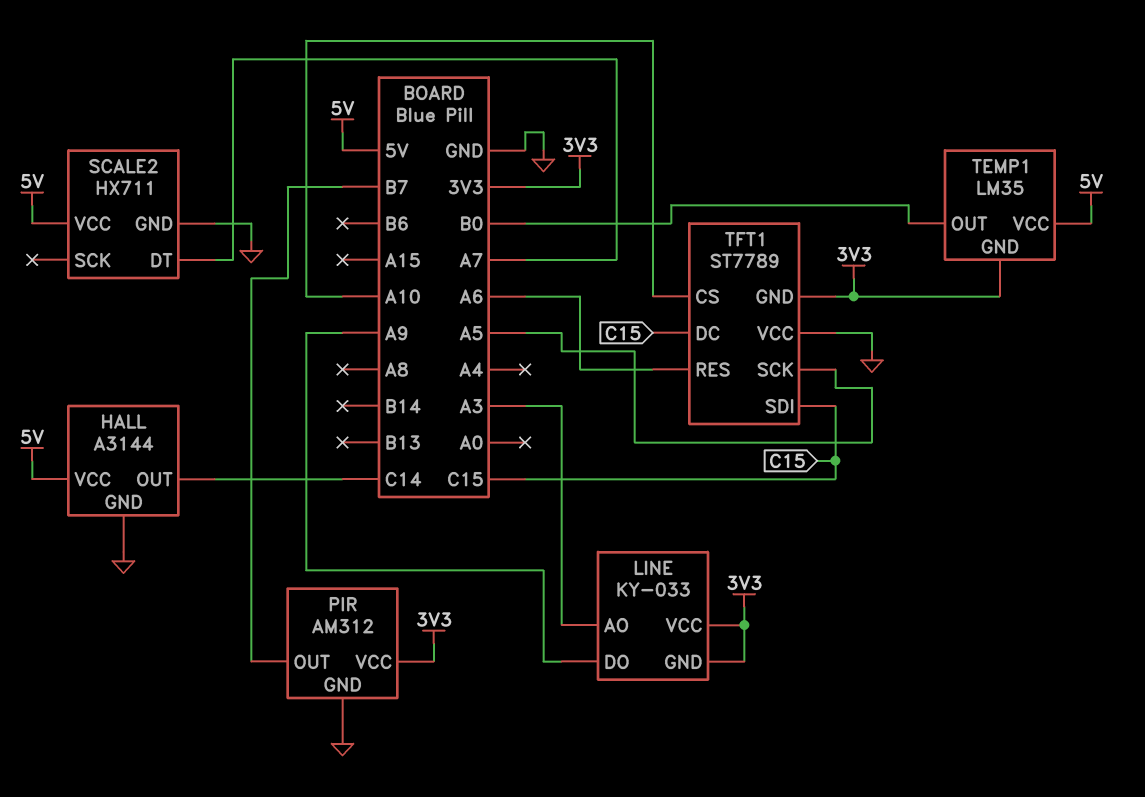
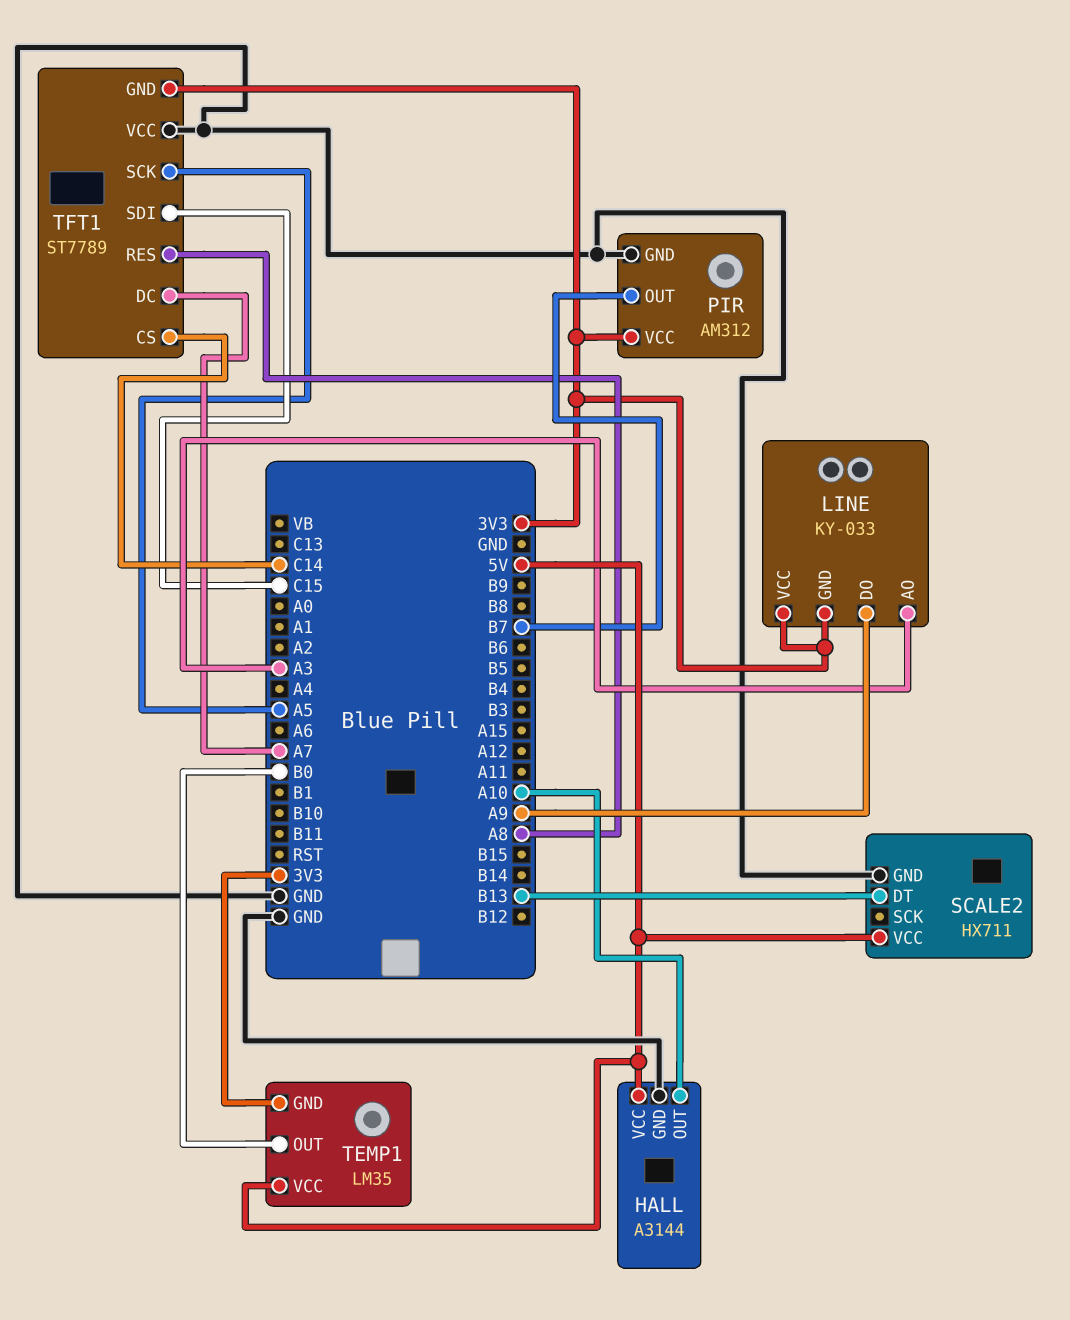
HALL pin OUT: C14 -> A10
SCALE2 pin DT: A7 -> B13
TFT1 pin CS: A10 -> C14
TFT1 pin DC: C15 -> A7
TFT1 pin RES: A6 -> A8

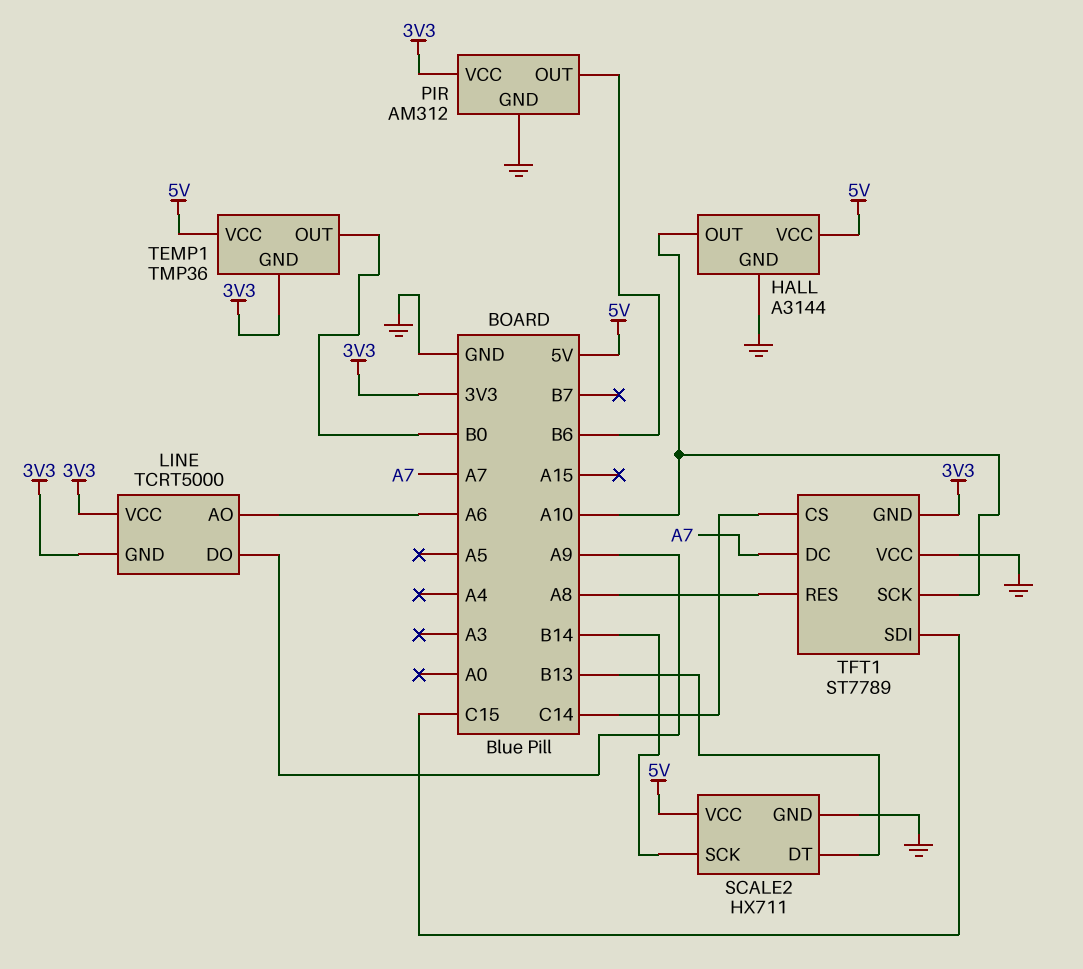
LINE: KY-033 -> TCRT5000
LINE pin AO: A3 -> A6
PIR pin OUT: B7 -> B6
SCALE2 pin SCK: none -> B14
TEMP1: LM35 -> TMP36
TFT1 pin SCK: A5 -> A10

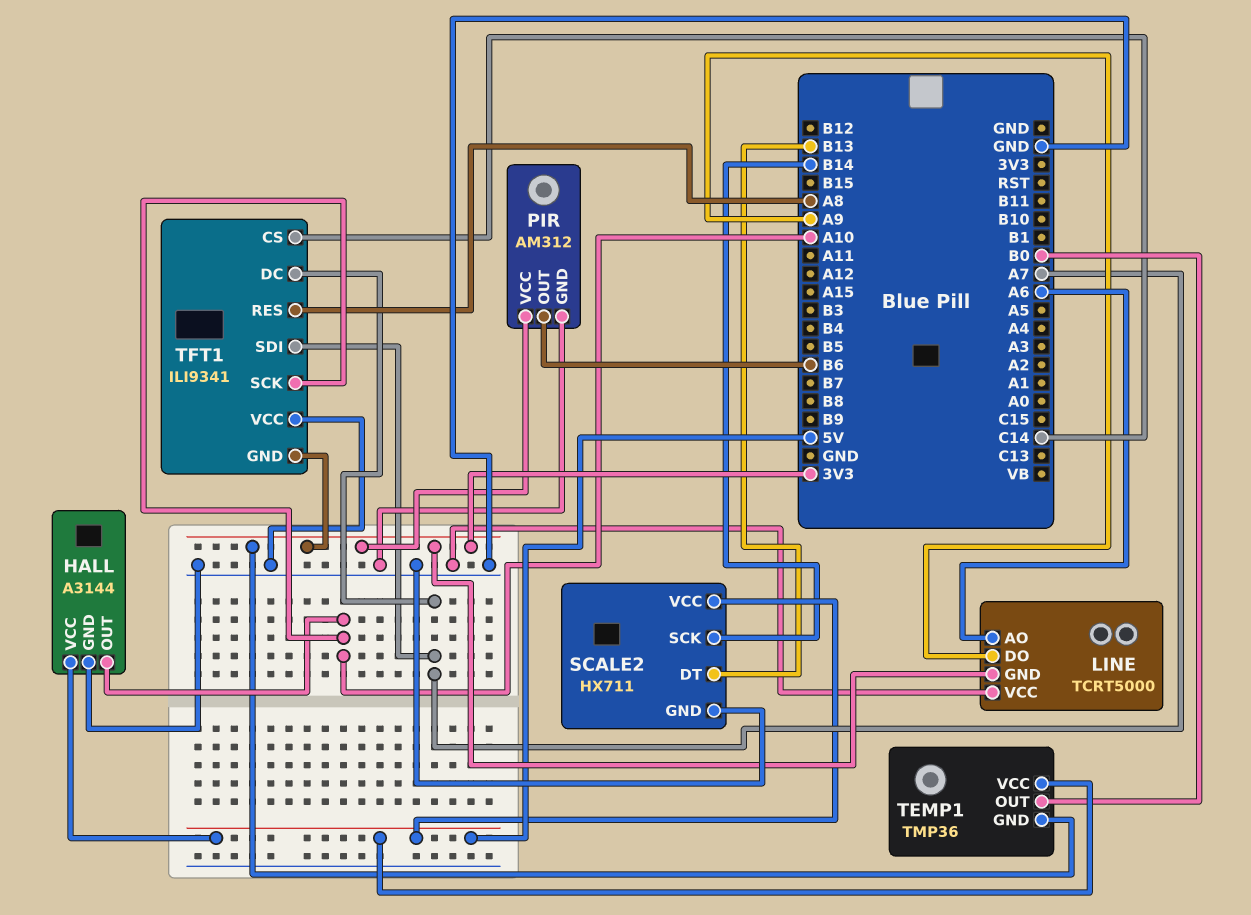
LINE pin VCC: 3V3 -> GND
TFT1: ST7789 -> ILI9341
TFT1 pin SDI: C15 -> A7

